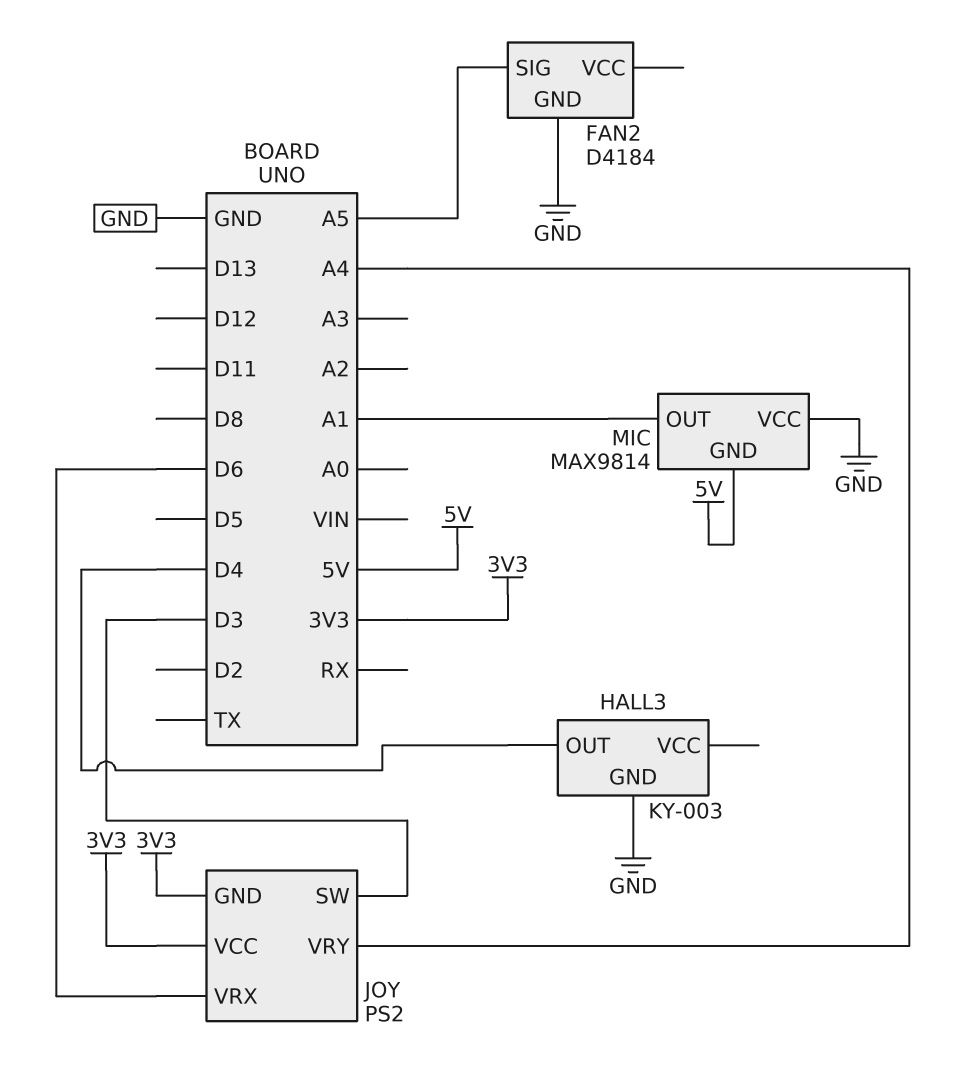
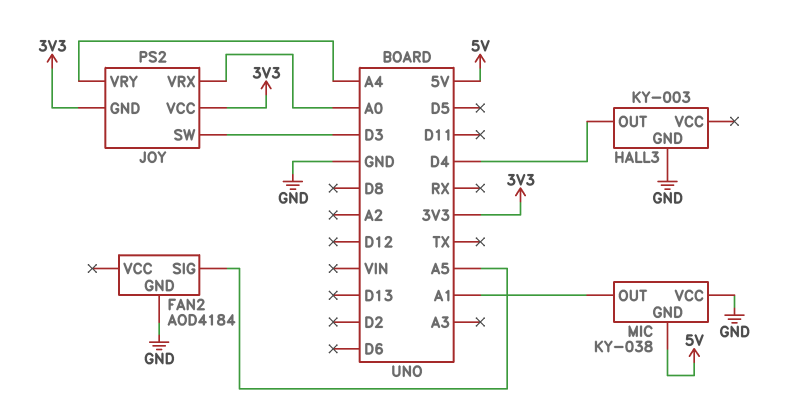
FAN2: D4184 -> AOD4184
JOY pin VRX: D6 -> A0
MIC: MAX9814 -> KY-038

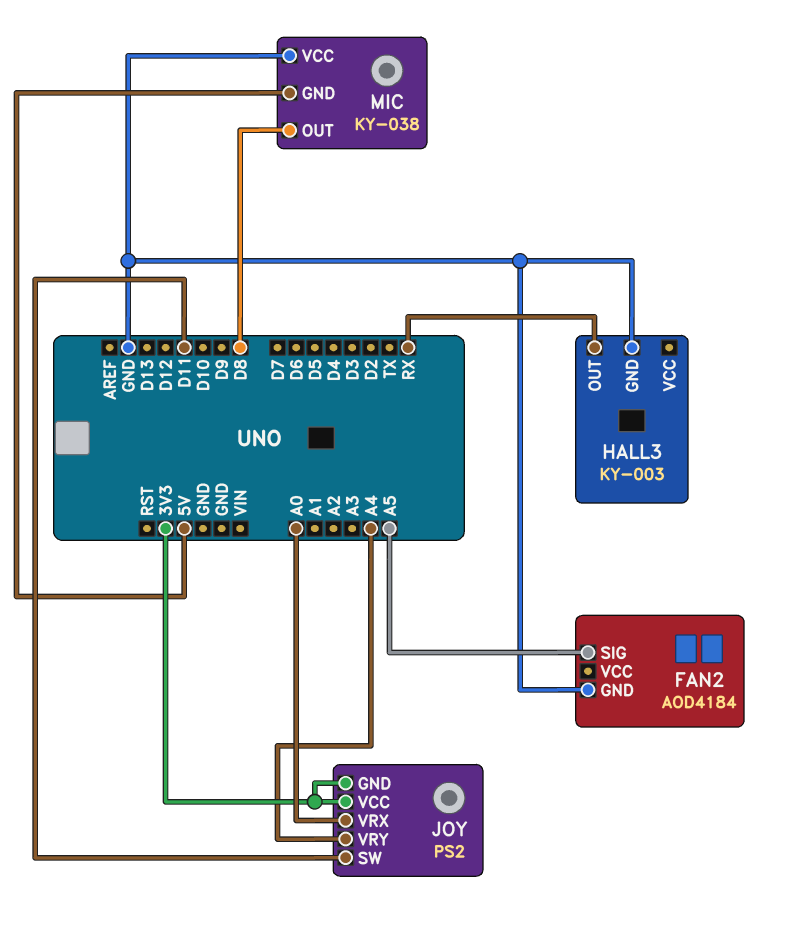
HALL3 pin OUT: D4 -> RX
JOY pin SW: D3 -> D11
MIC pin OUT: A1 -> D8

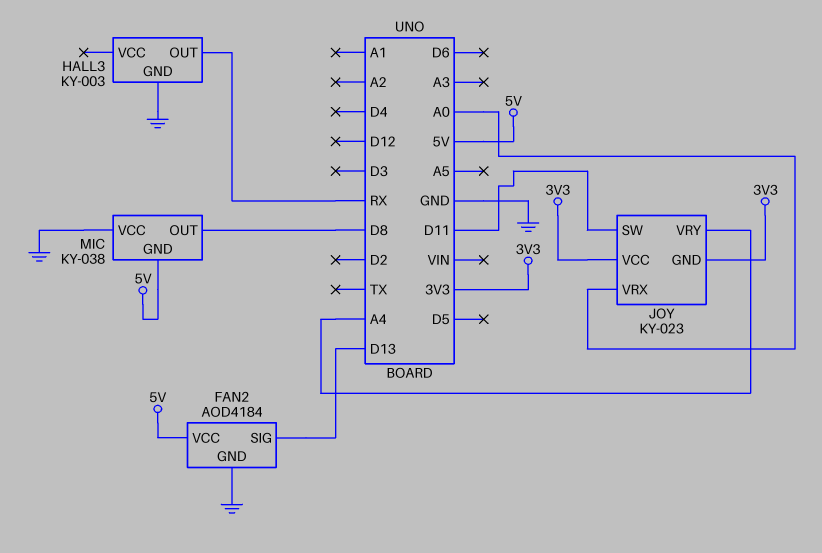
FAN2 pin SIG: A5 -> D13
FAN2 pin VCC: none -> 5V
JOY: PS2 -> KY-023

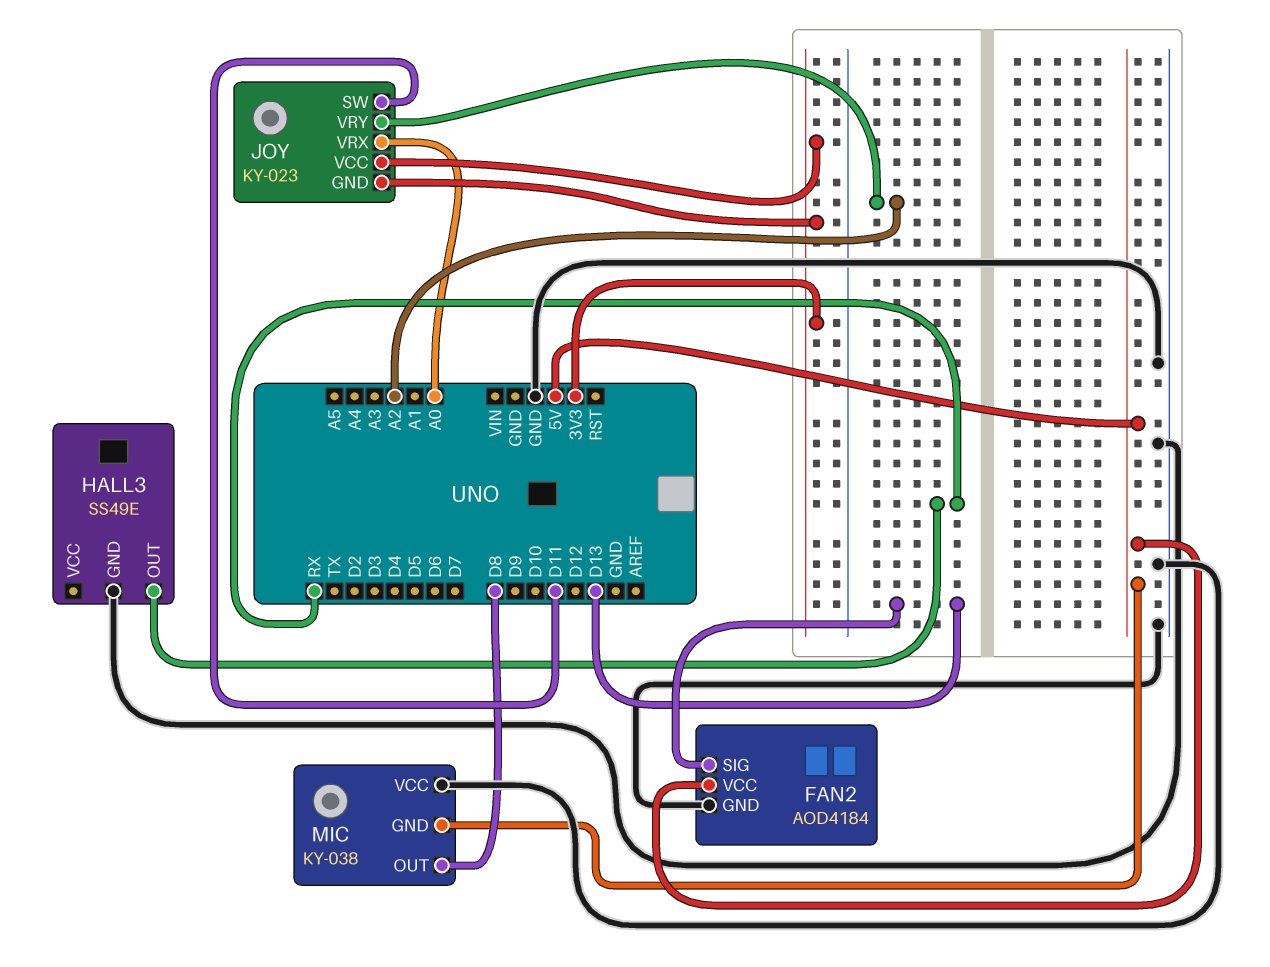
HALL3: KY-003 -> SS49E
JOY pin VRY: A4 -> A2

